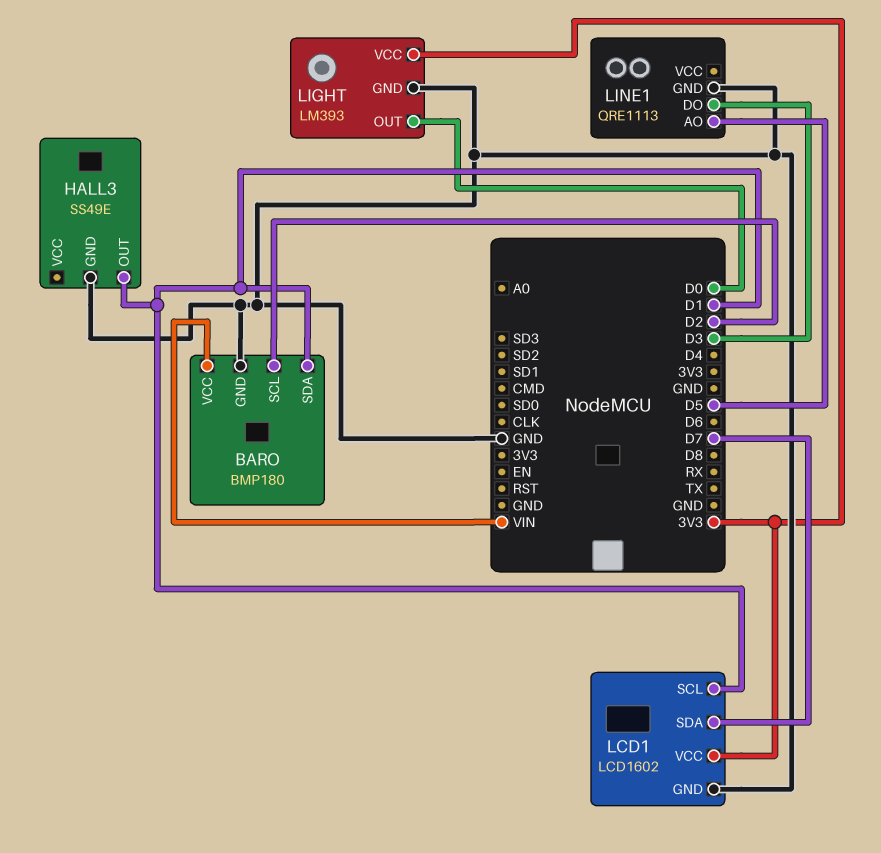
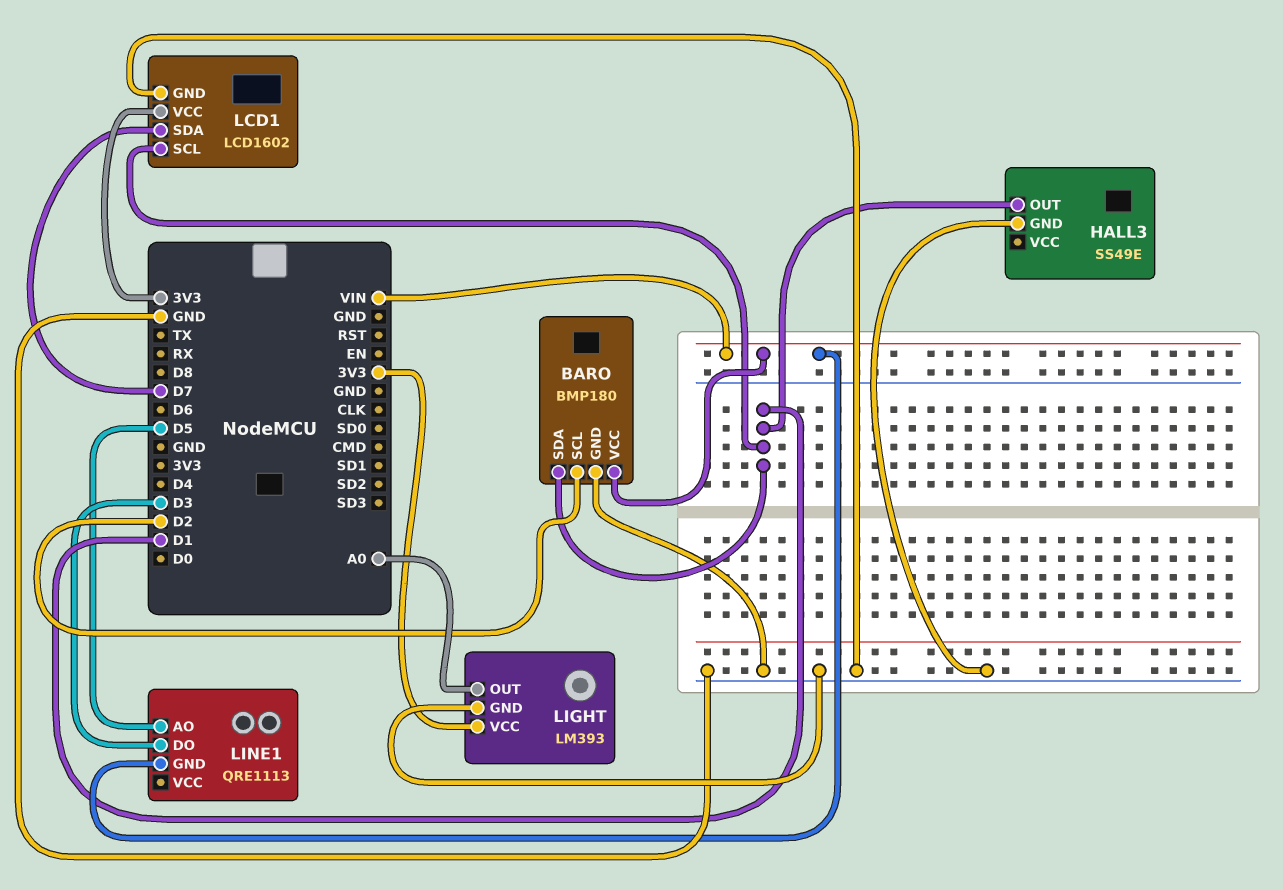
LIGHT pin OUT: D0 -> A0
LINE1 pin GND: GND -> VIN

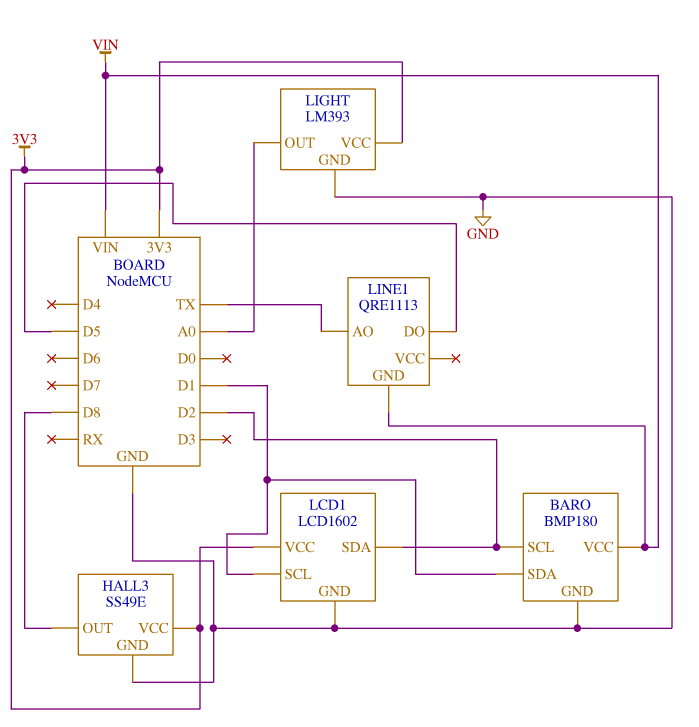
HALL3 pin OUT: D1 -> D8
HALL3 pin VCC: none -> 3V3
LCD1 pin SDA: D7 -> D2
LINE1 pin AO: D5 -> TX
LINE1 pin DO: D3 -> D5

